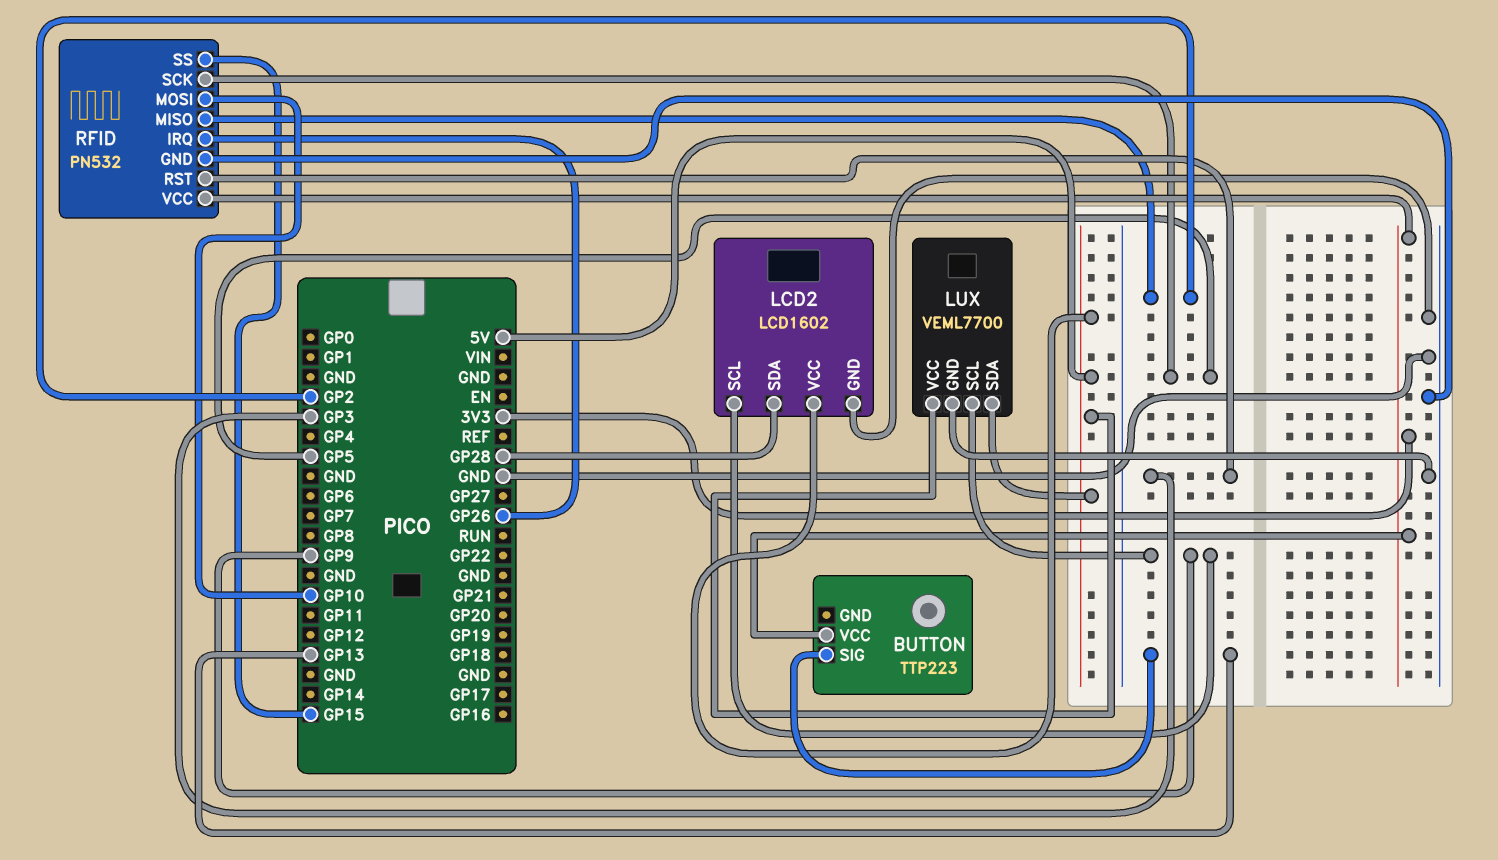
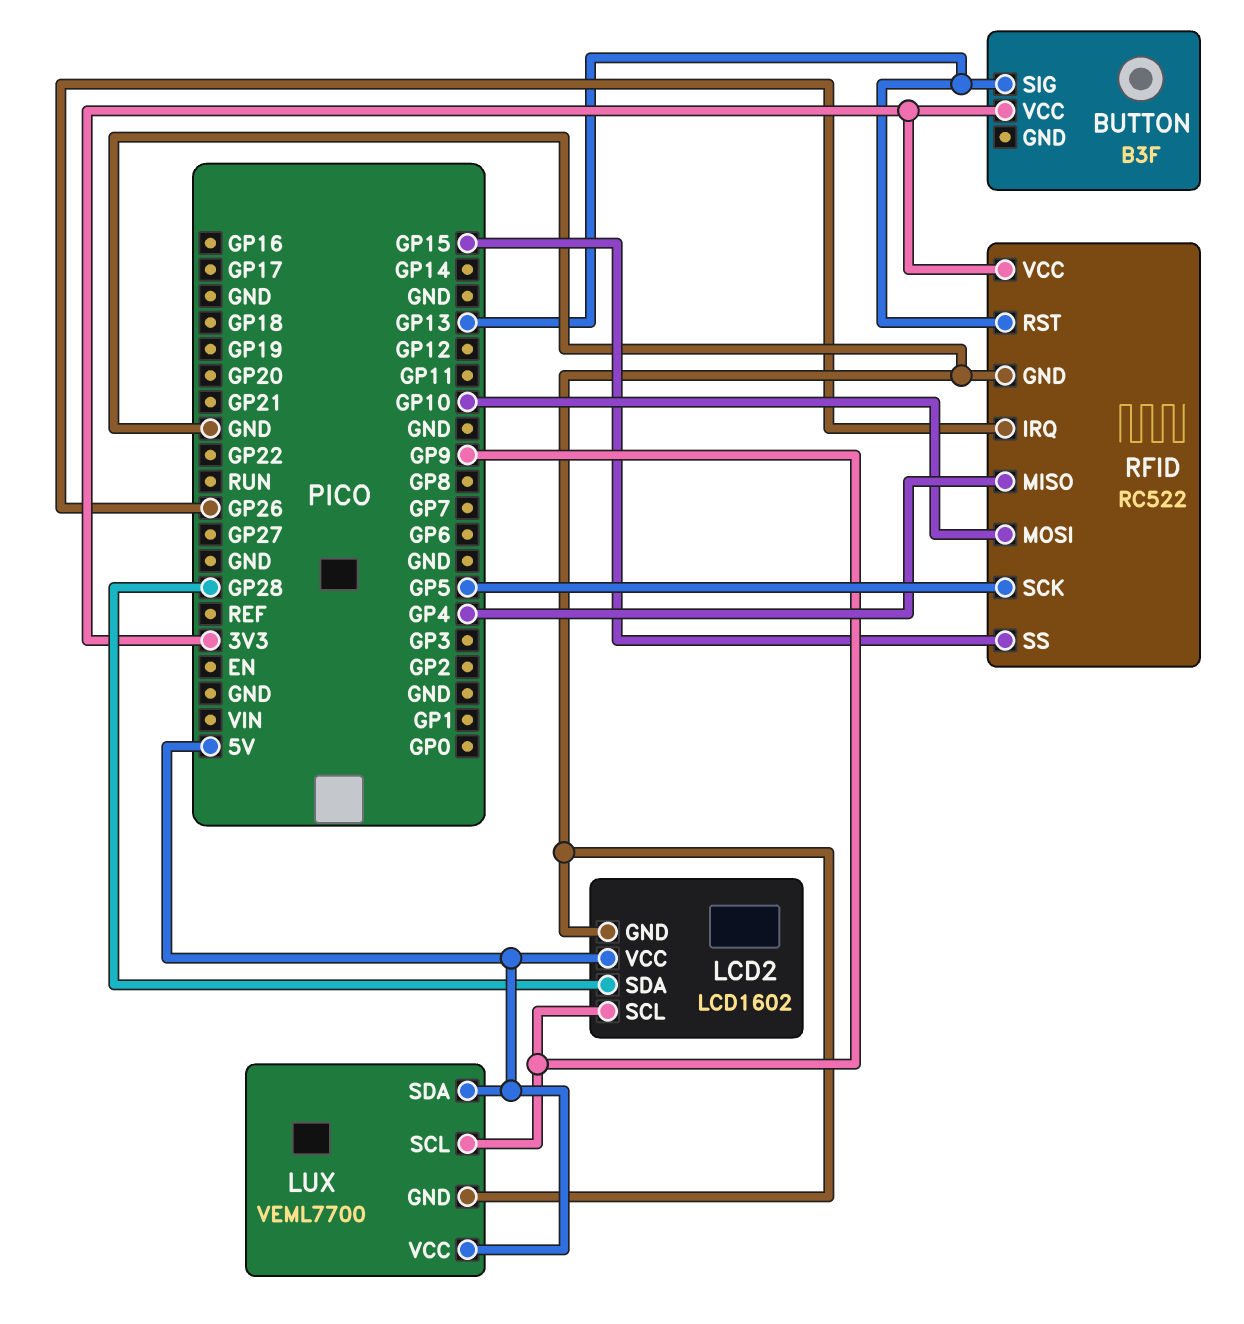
BUTTON: TTP223 -> B3F
RFID: PN532 -> RC522
RFID pin MISO: GP2 -> GP4
RFID pin RST: GP3 -> GP13

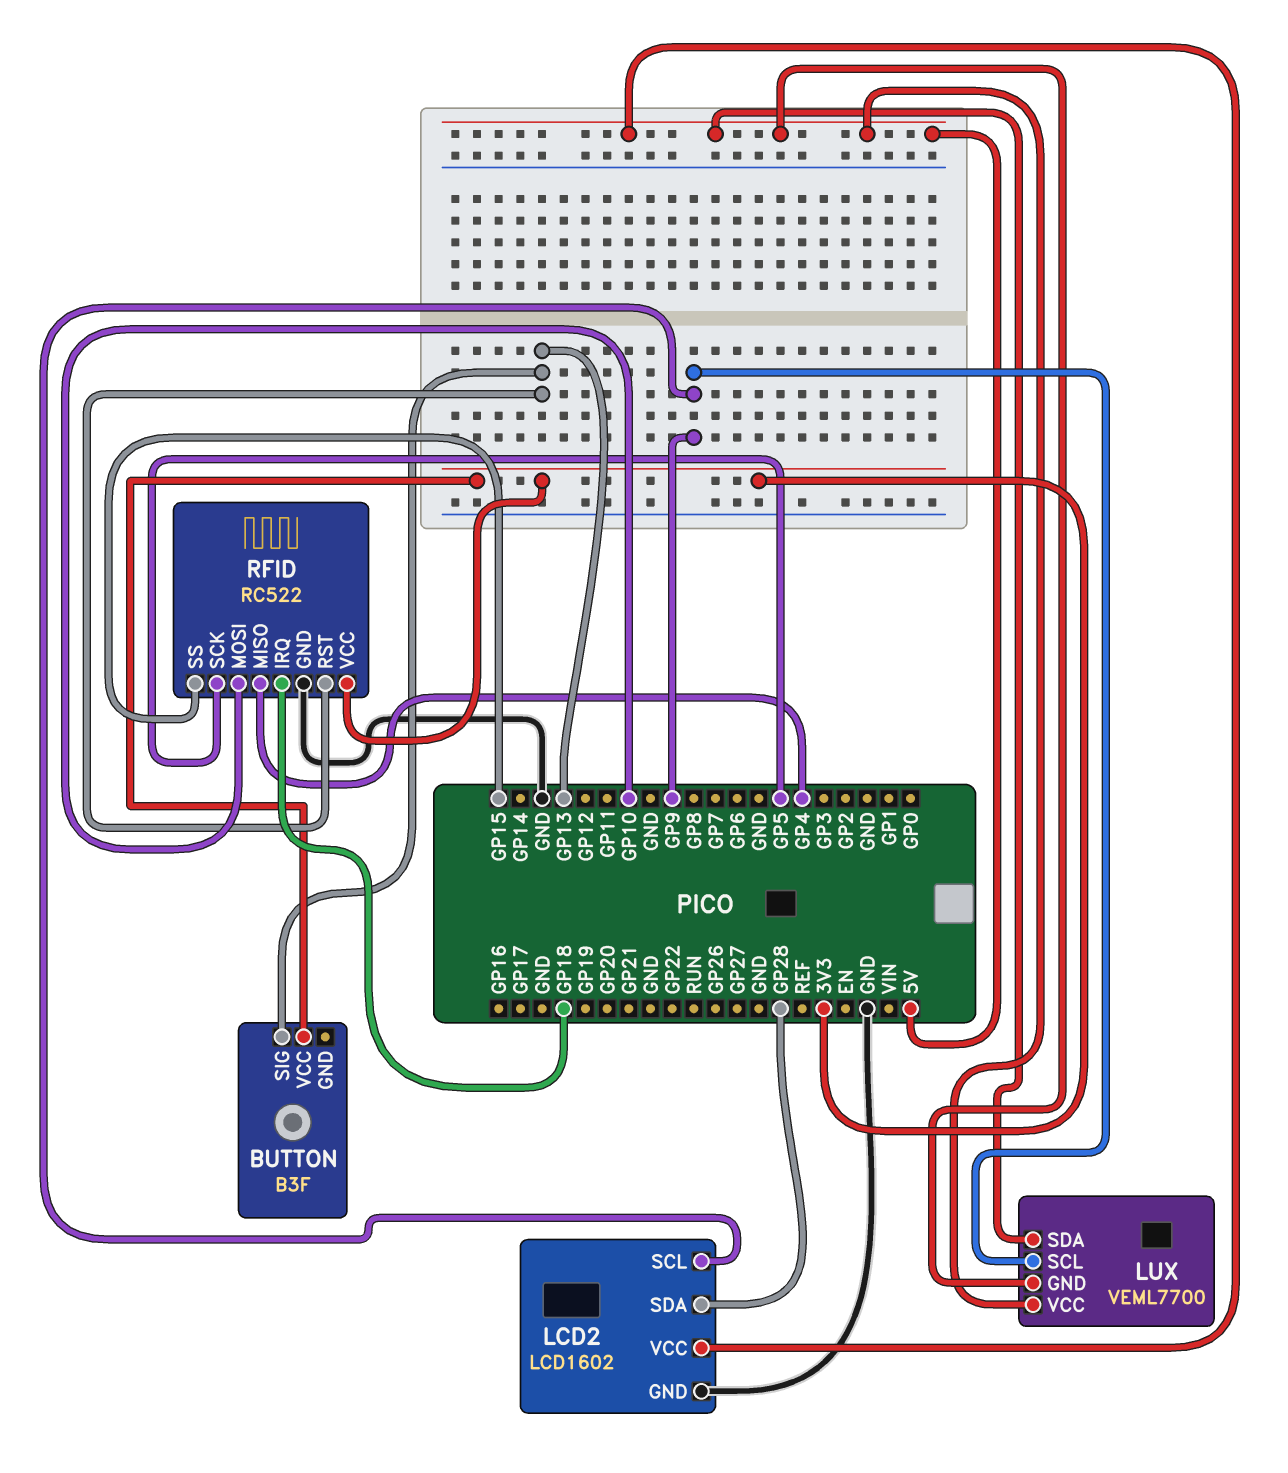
LUX pin GND: GND -> 5V
RFID pin IRQ: GP26 -> GP18

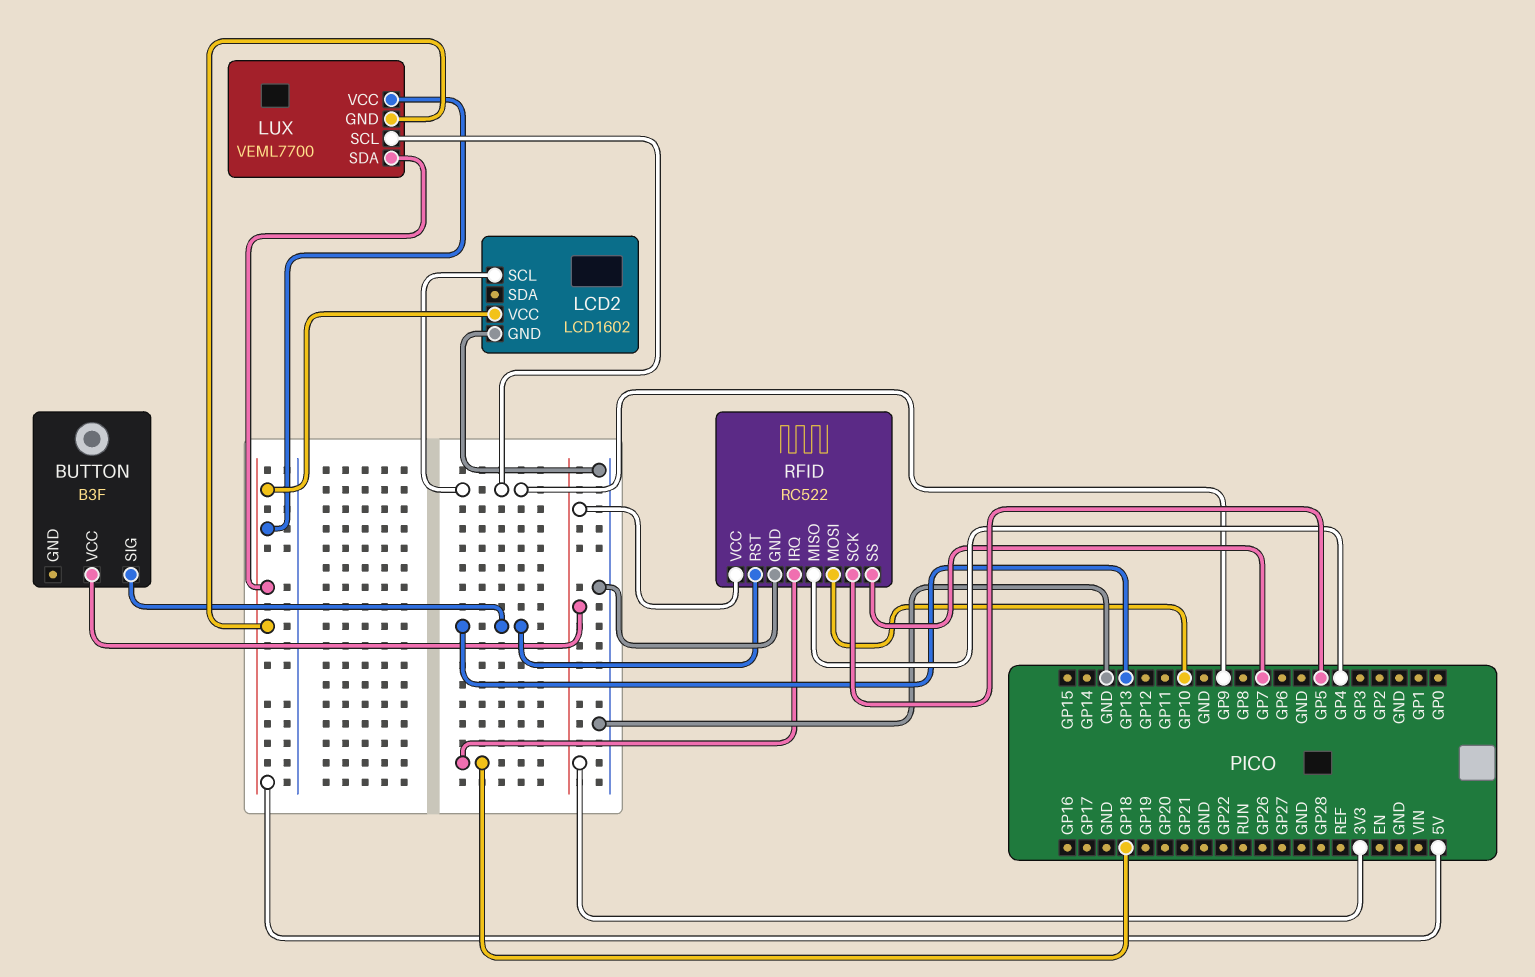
LCD2 pin SDA: GP28 -> none
RFID pin SS: GP15 -> GP7

